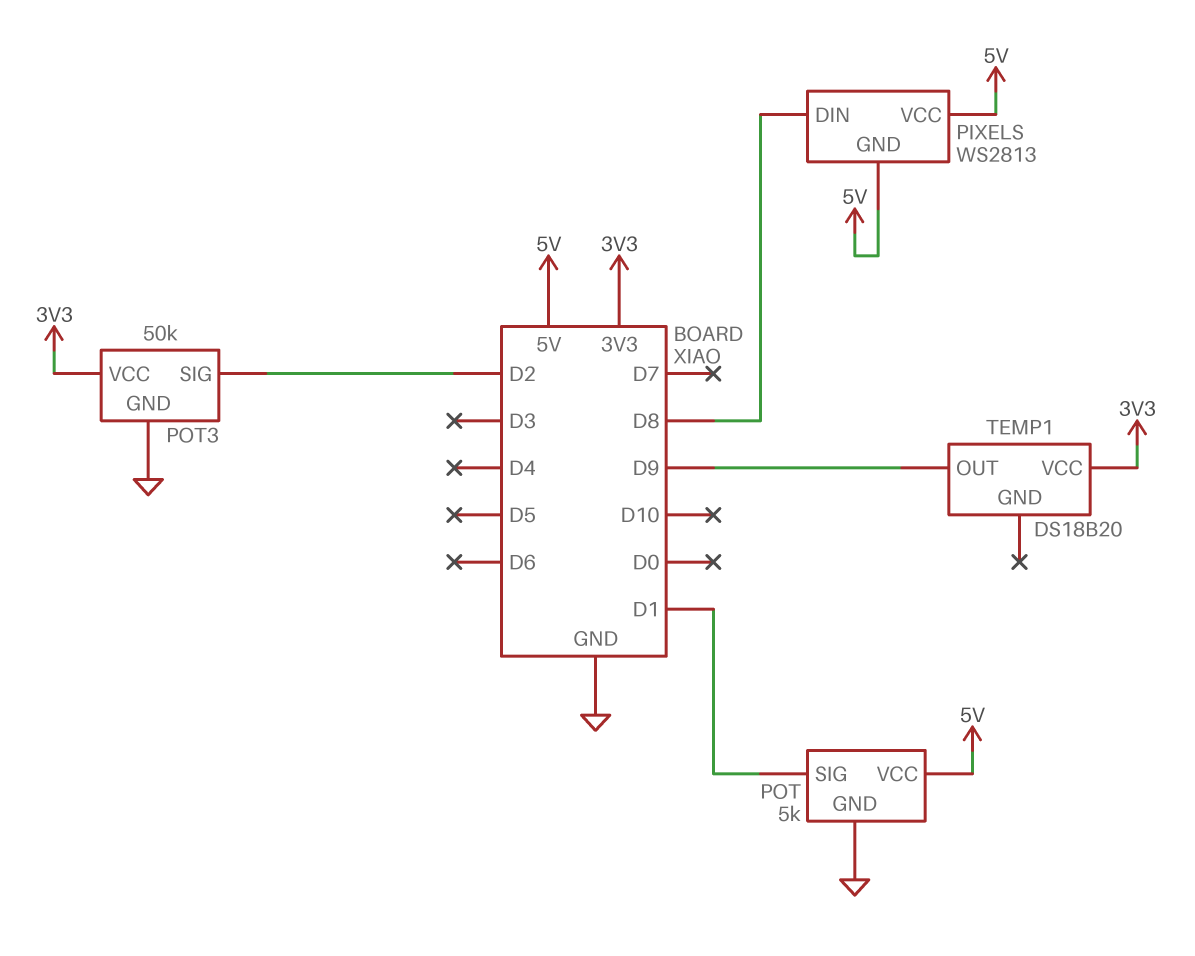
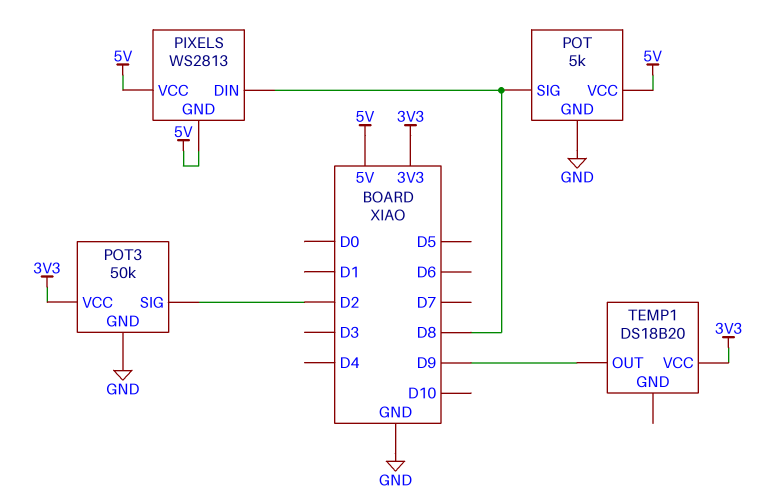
POT pin SIG: D1 -> D8

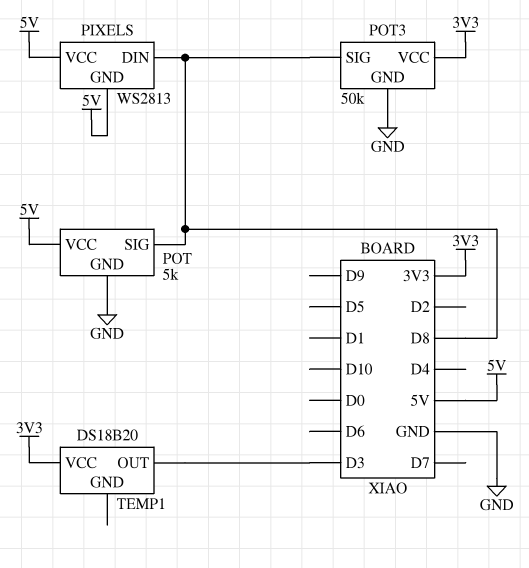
POT3 pin SIG: D2 -> D8
TEMP1 pin OUT: D9 -> D3

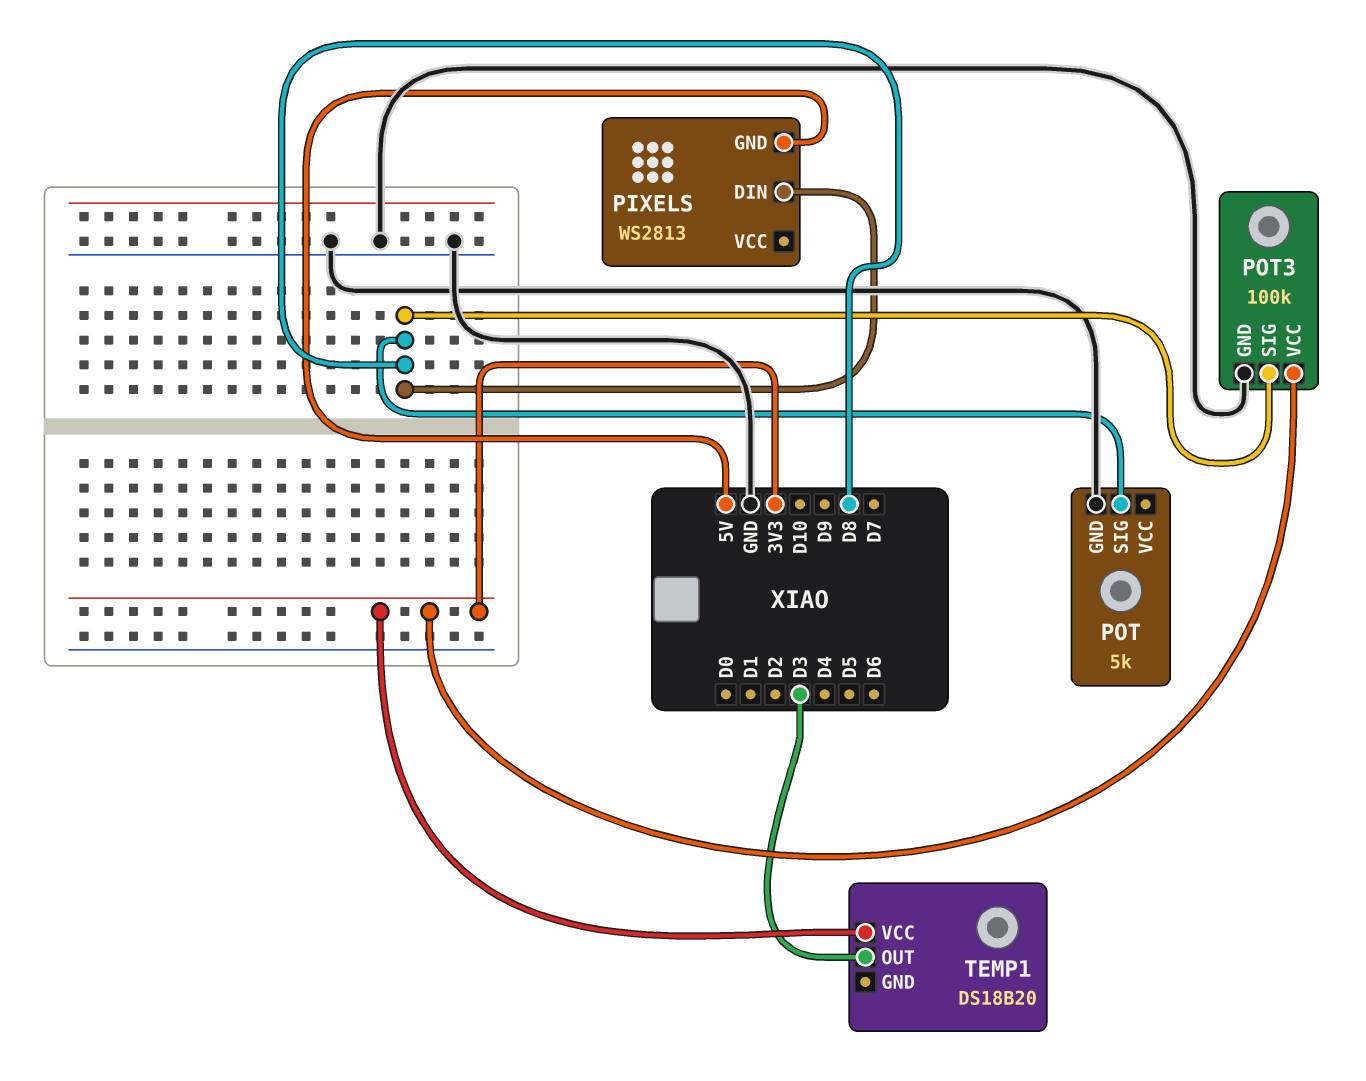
PIXELS pin VCC: 5V -> none
POT pin VCC: 5V -> none
POT3: 50k -> 100k

